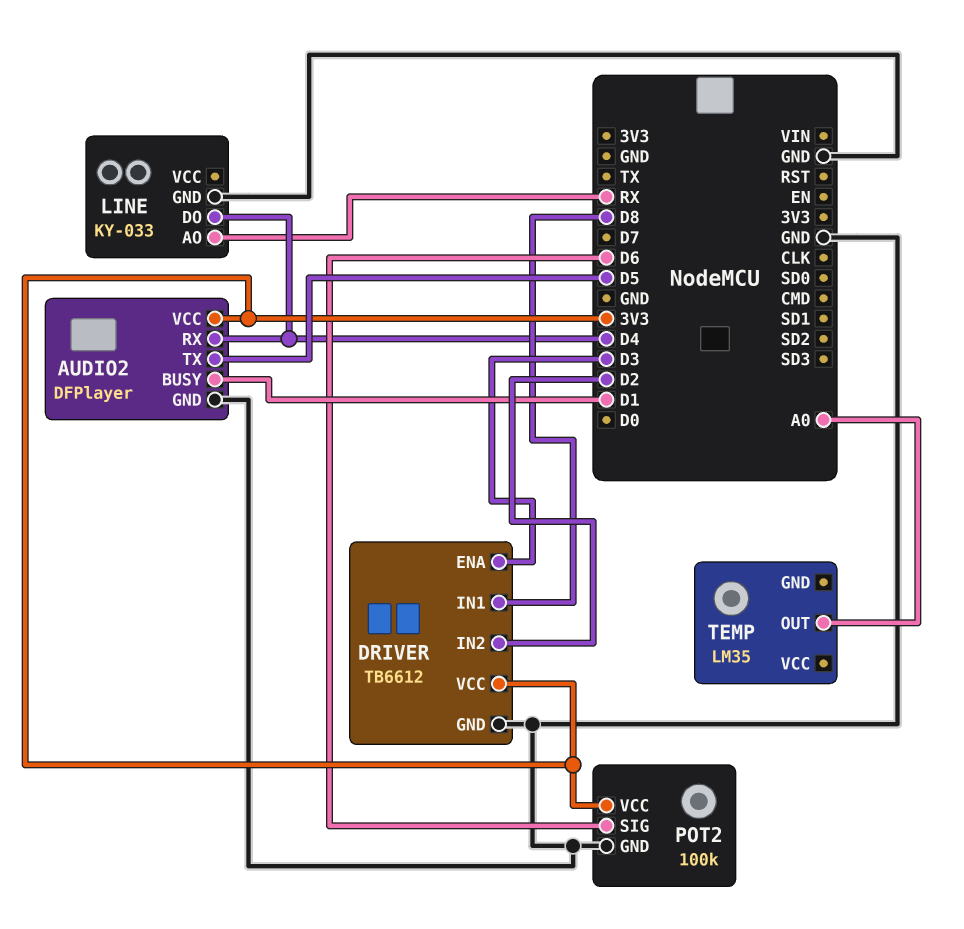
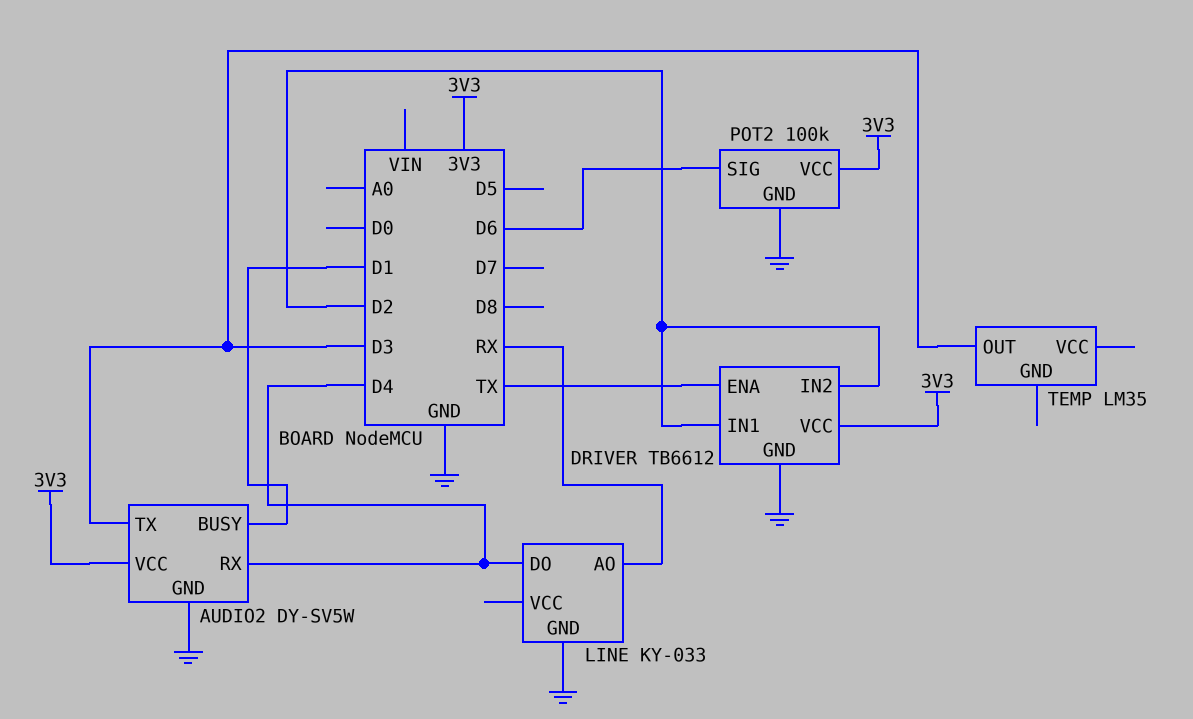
AUDIO2: DFPlayer -> DY-SV5W
AUDIO2 pin TX: D5 -> D3
DRIVER pin ENA: D3 -> TX
DRIVER pin IN1: D8 -> D2
TEMP pin OUT: A0 -> D3

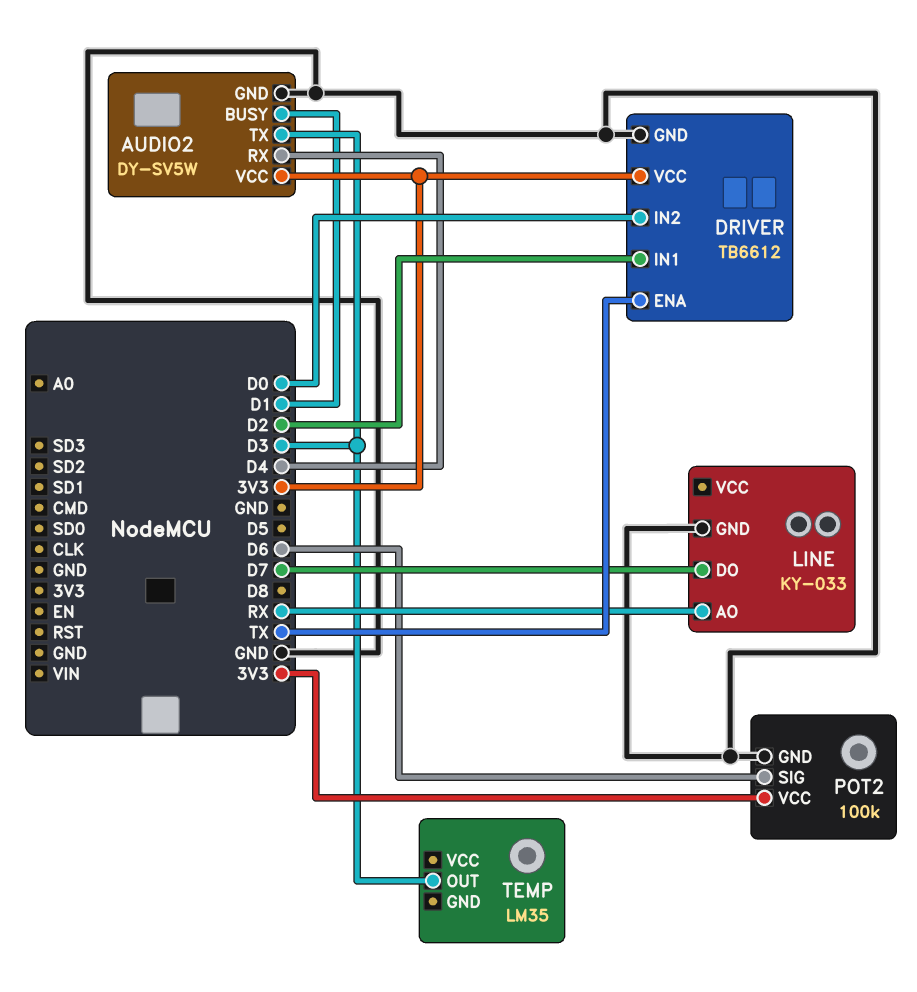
DRIVER pin IN2: D2 -> D0
LINE pin DO: D4 -> D7

